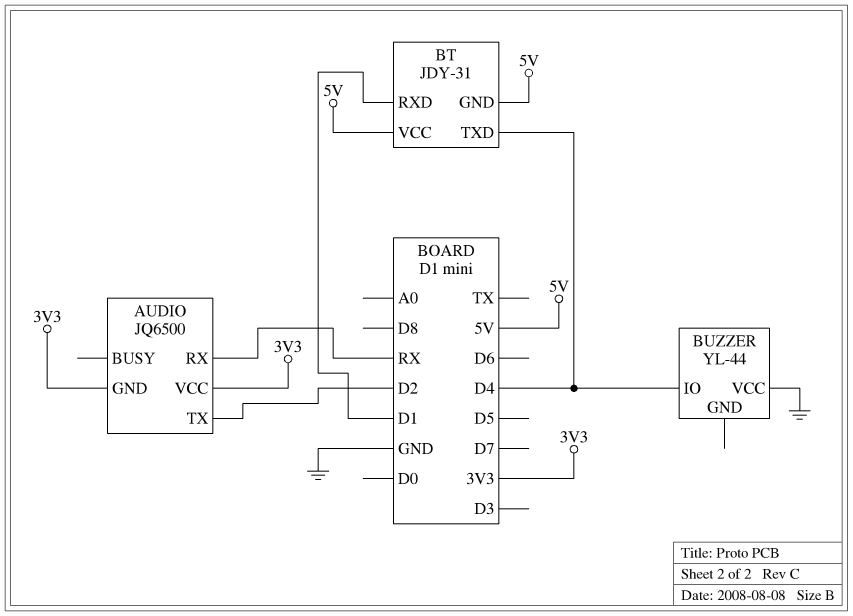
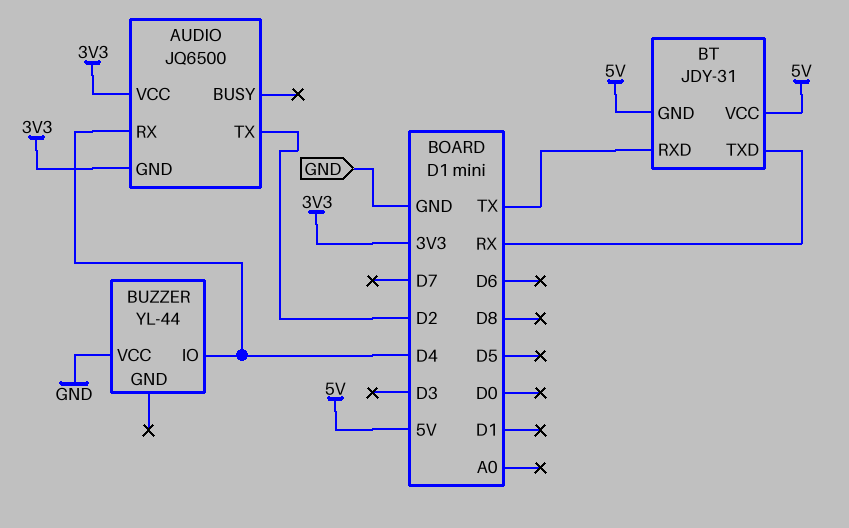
AUDIO pin RX: RX -> D4
BT pin RXD: D1 -> TX
BT pin TXD: D4 -> RX

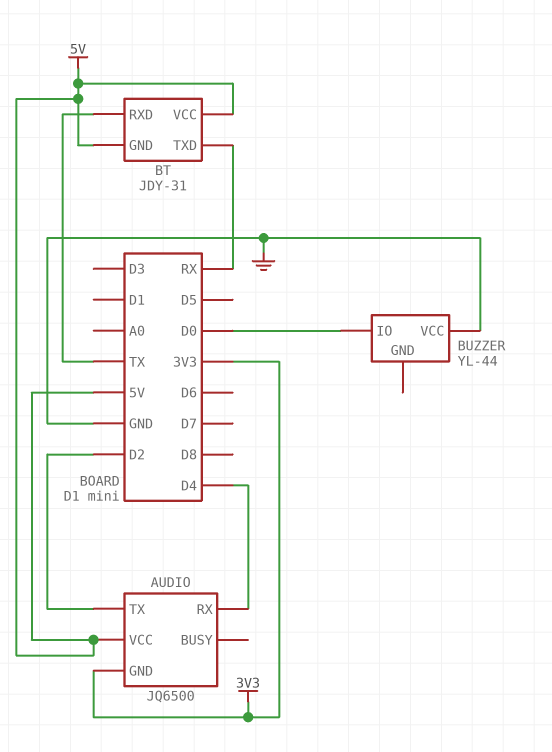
AUDIO pin VCC: 3V3 -> 5V
BUZZER pin IO: D4 -> D0

